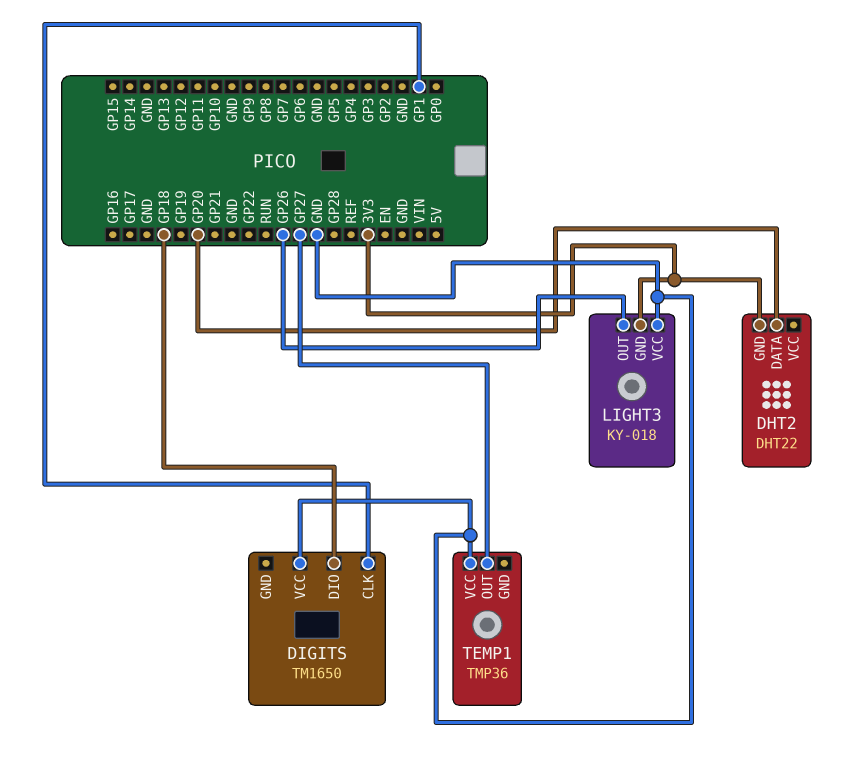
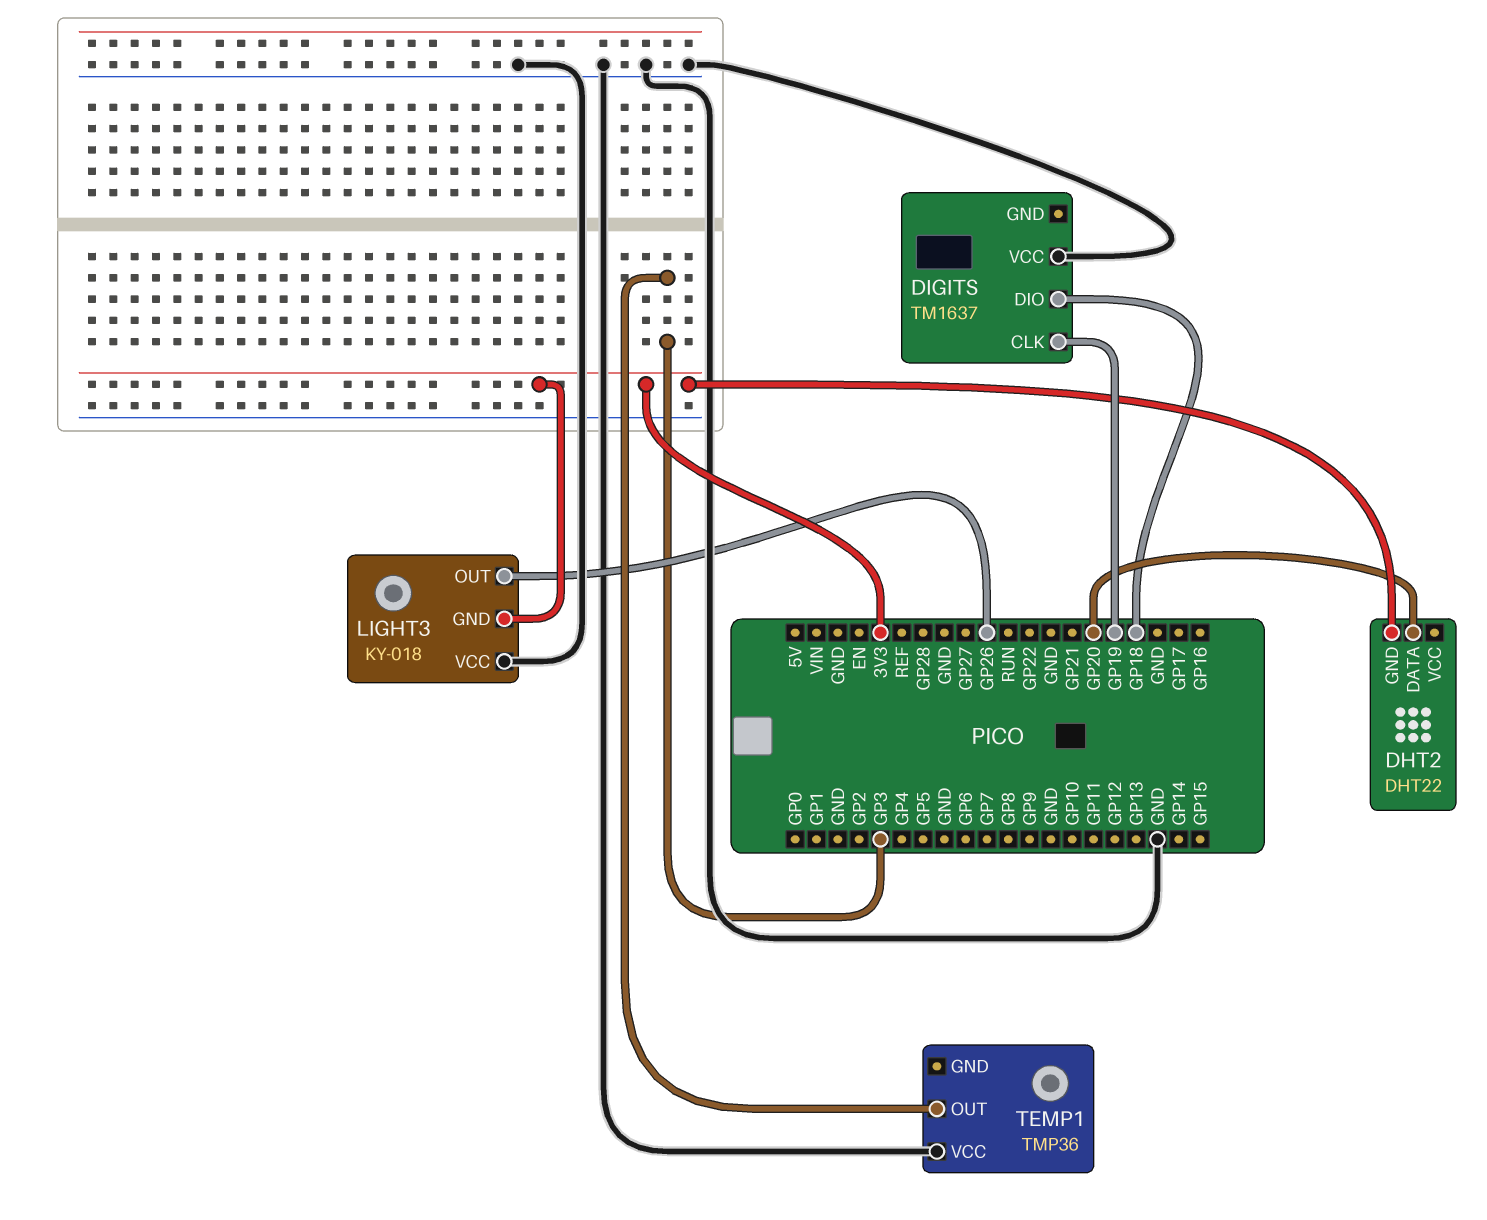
DIGITS: TM1650 -> TM1637
DIGITS pin CLK: GP1 -> GP19
TEMP1 pin OUT: GP27 -> GP3

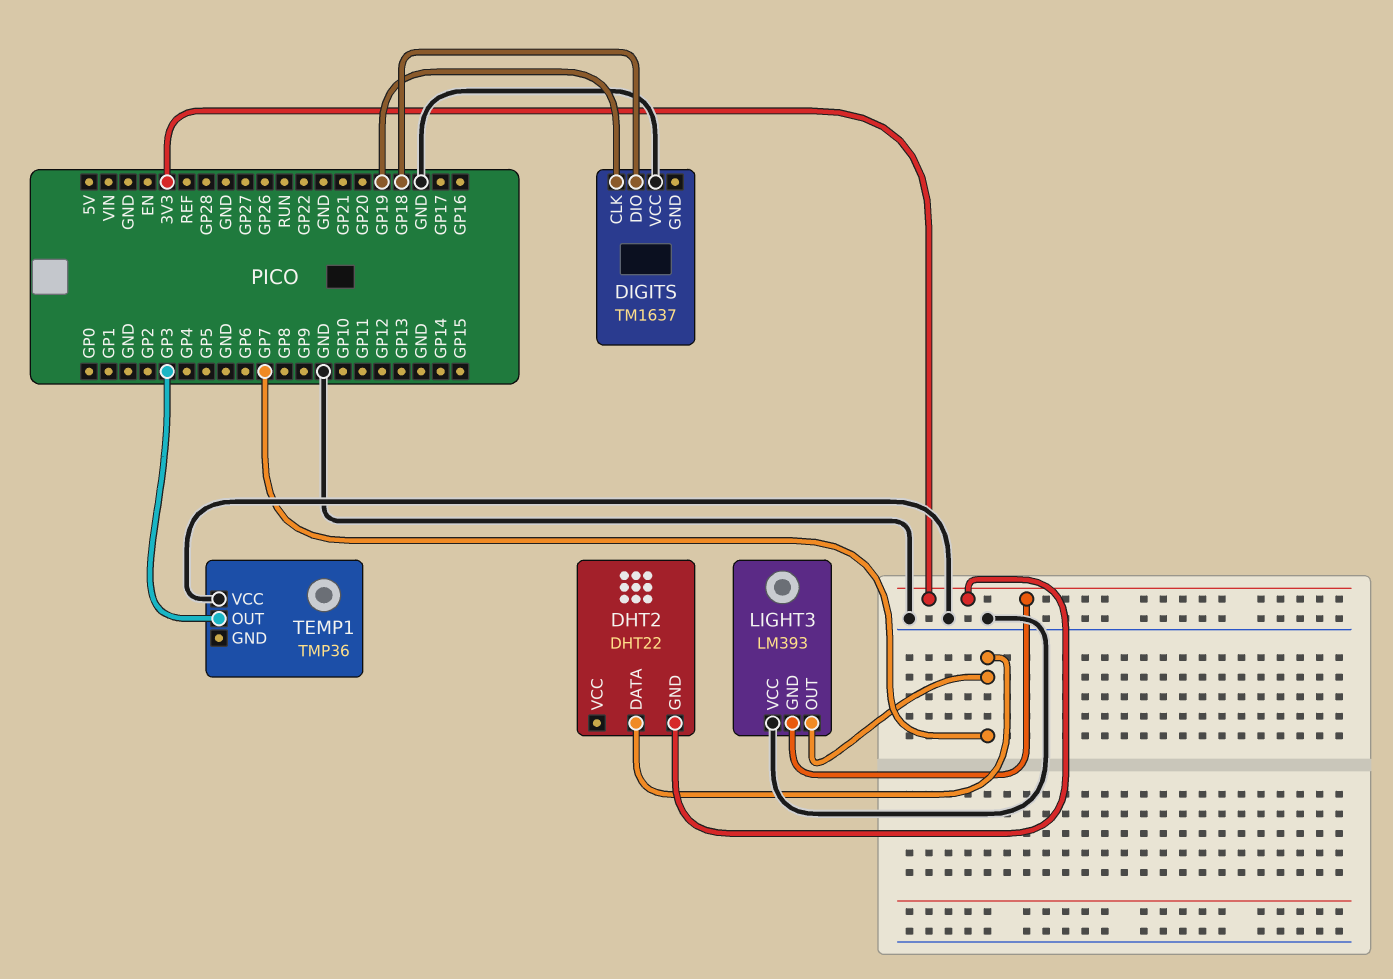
DHT2 pin DATA: GP20 -> GP7
LIGHT3: KY-018 -> LM393
LIGHT3 pin OUT: GP26 -> GP7

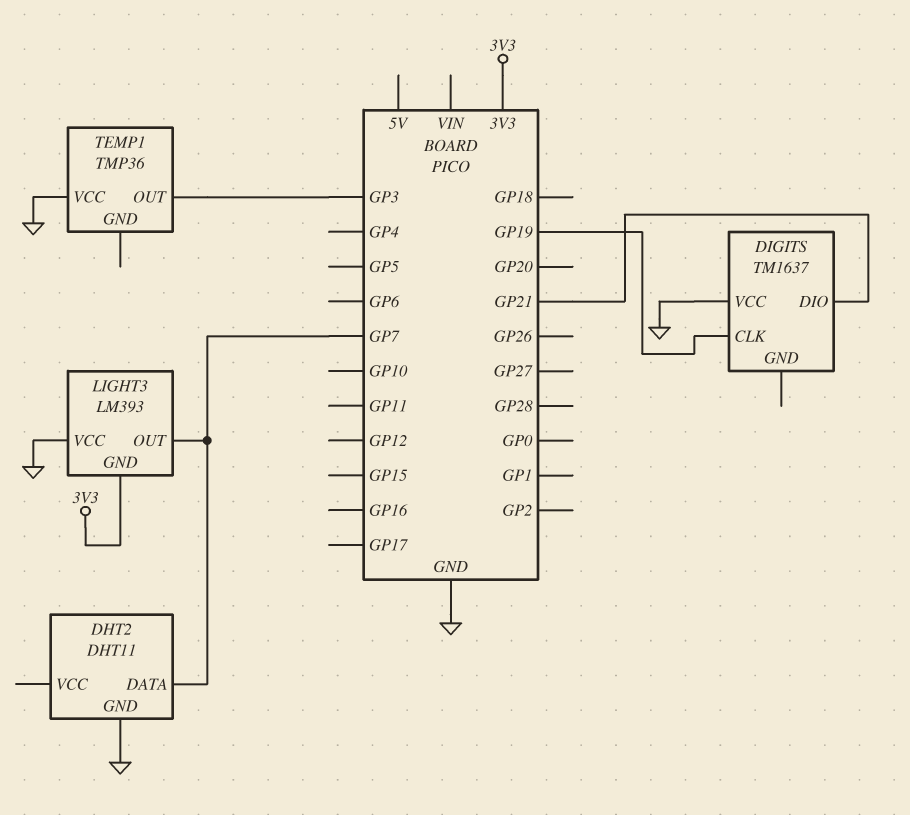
DHT2: DHT22 -> DHT11
DHT2 pin GND: 3V3 -> GND
DIGITS pin DIO: GP18 -> GP21

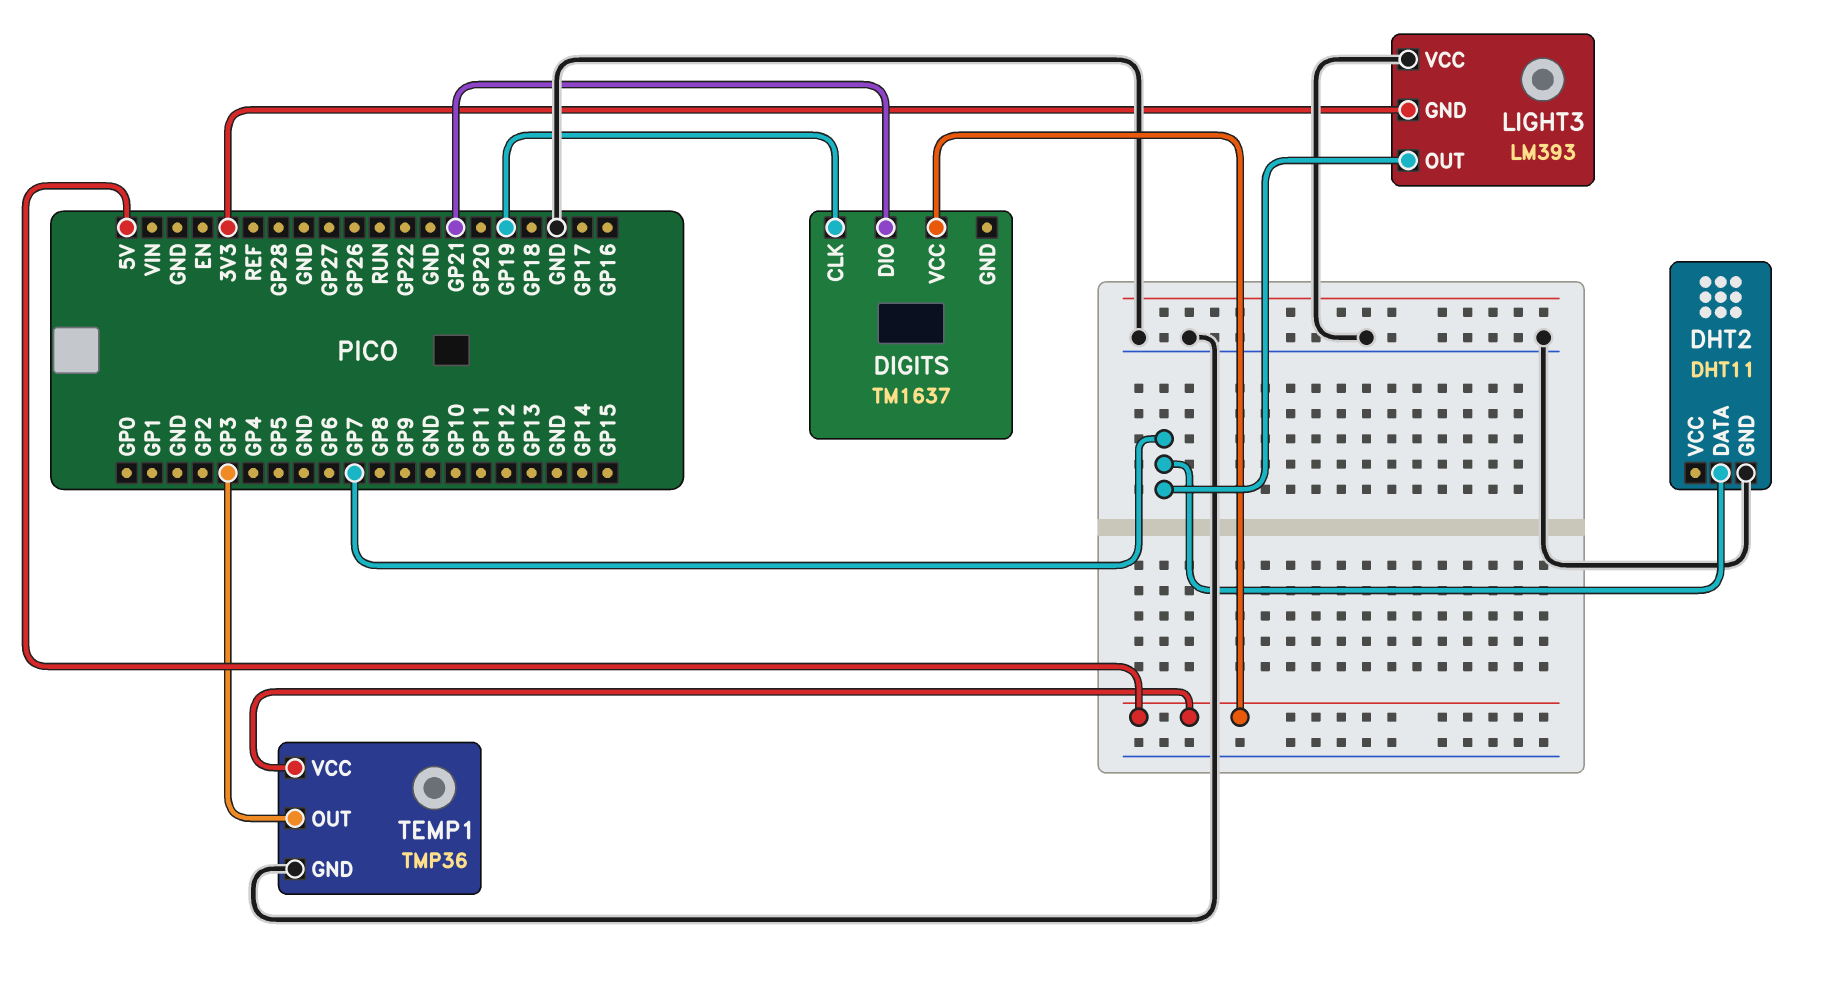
DIGITS pin VCC: GND -> 5V
TEMP1 pin GND: none -> GND
TEMP1 pin VCC: GND -> 5V

